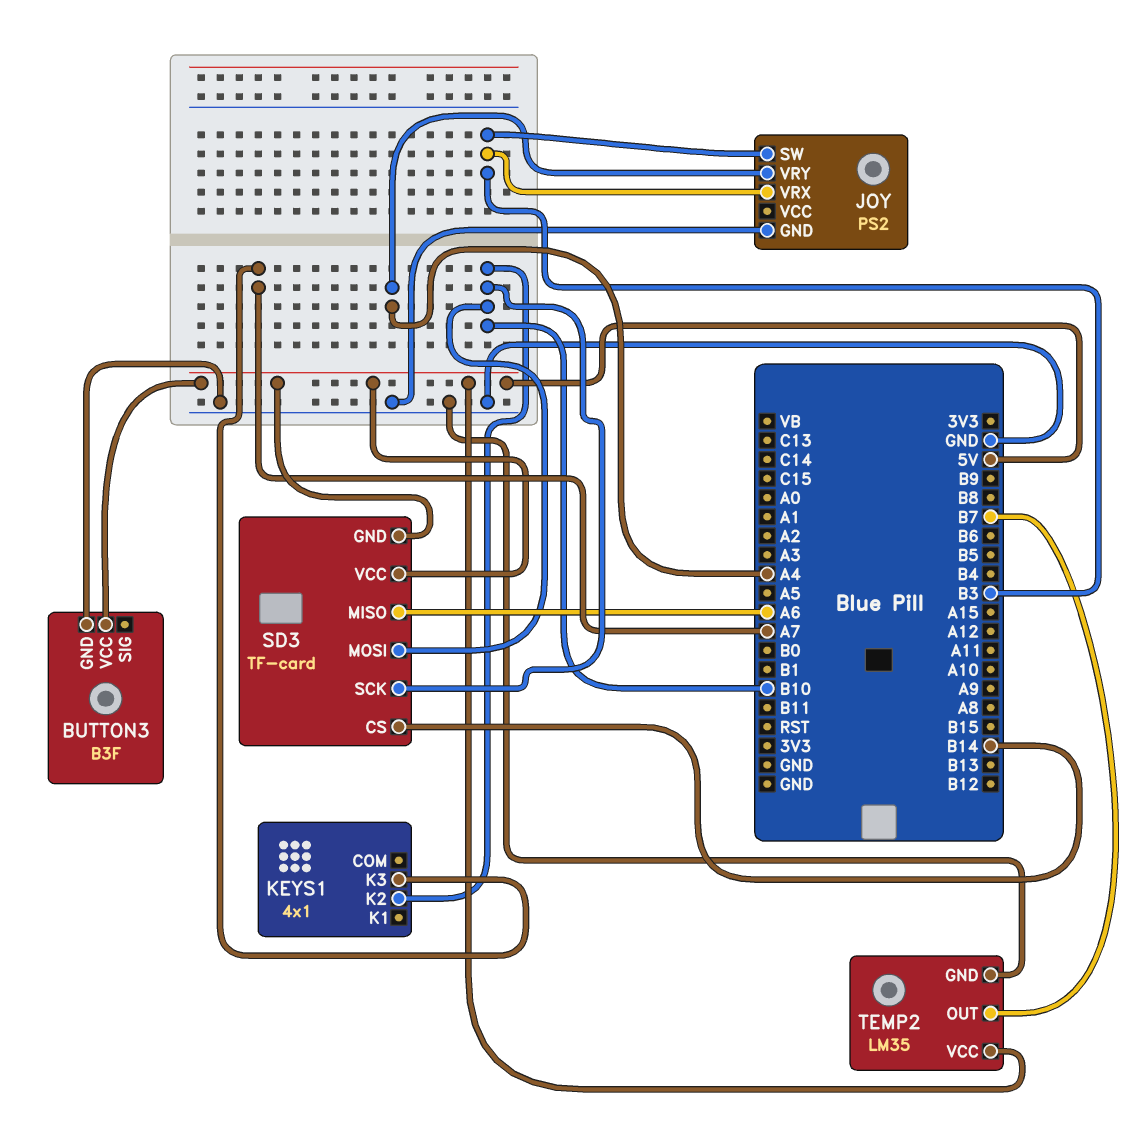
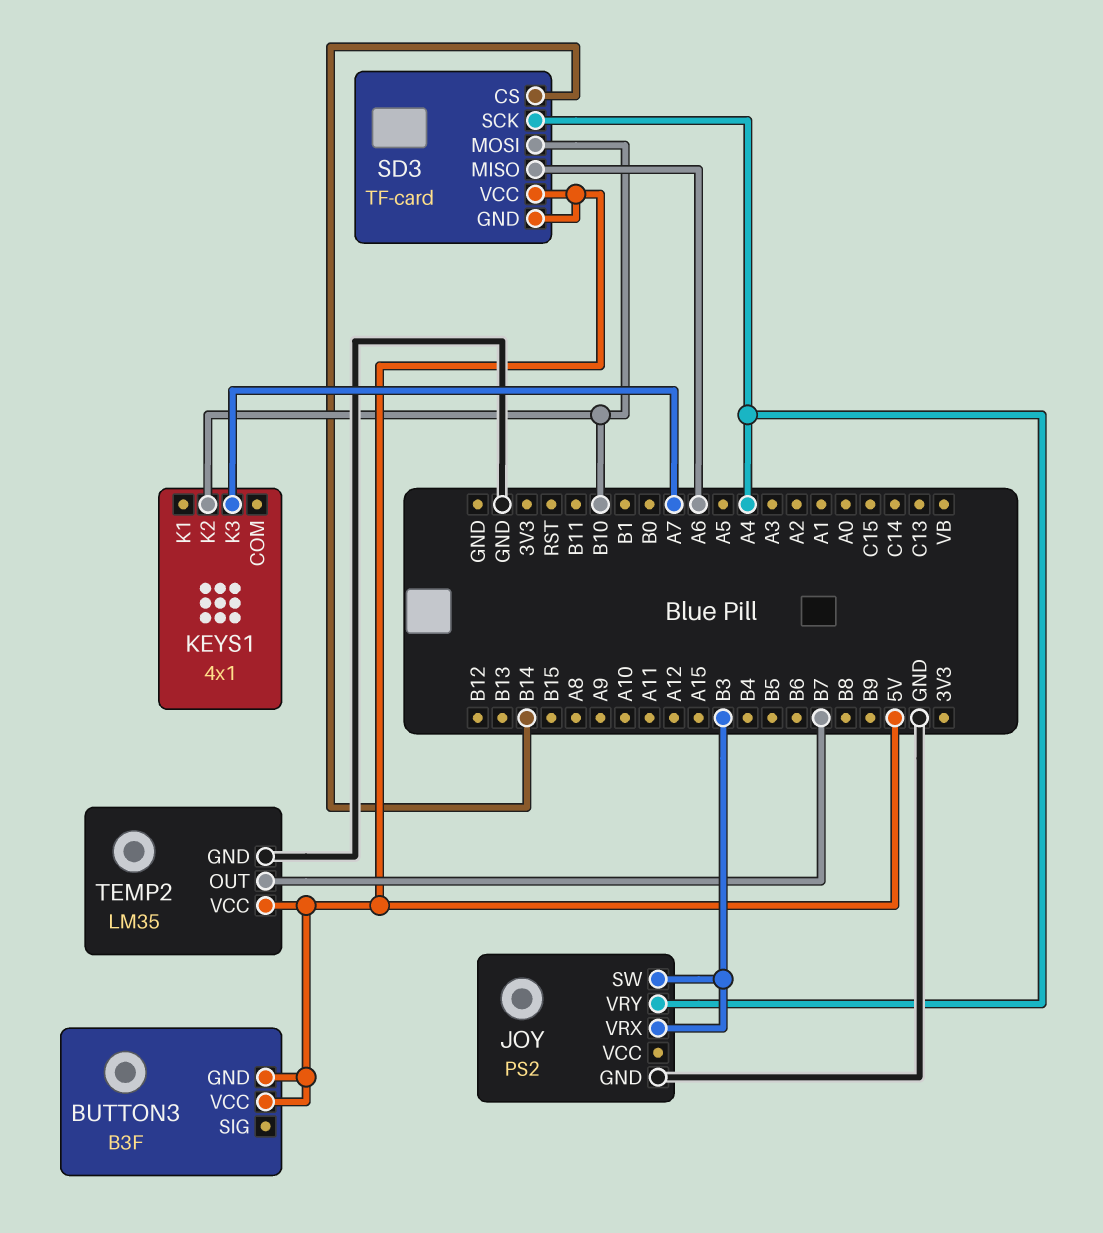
BUTTON3 pin GND: GND -> 5V
SD3 pin SCK: B10 -> A4

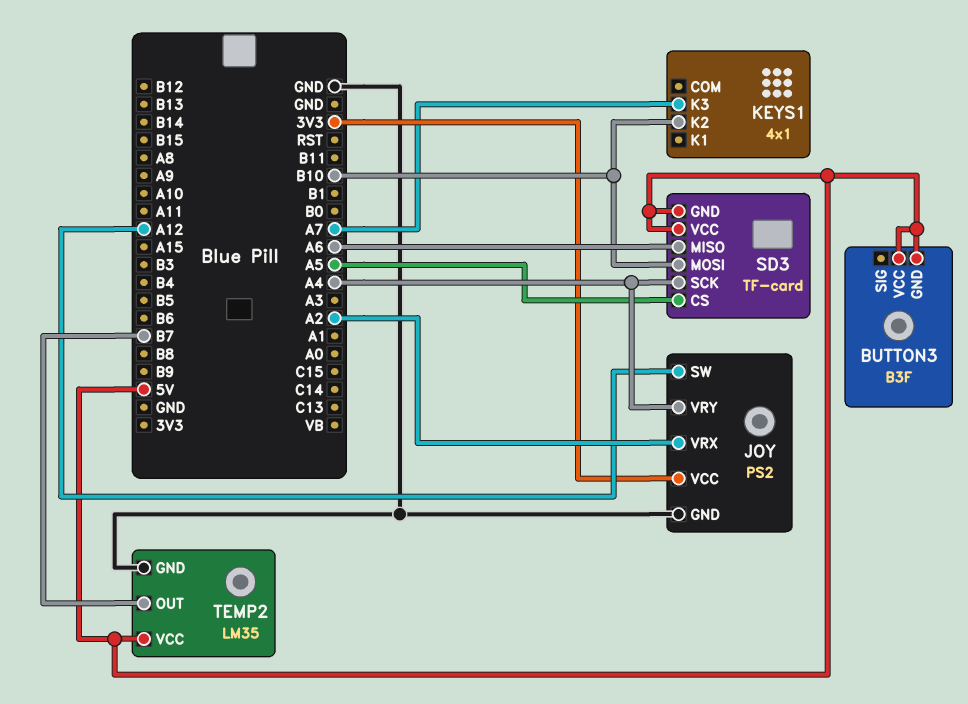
JOY pin SW: B3 -> A12
JOY pin VCC: none -> 3V3
JOY pin VRX: B3 -> A2
SD3 pin CS: B14 -> A5

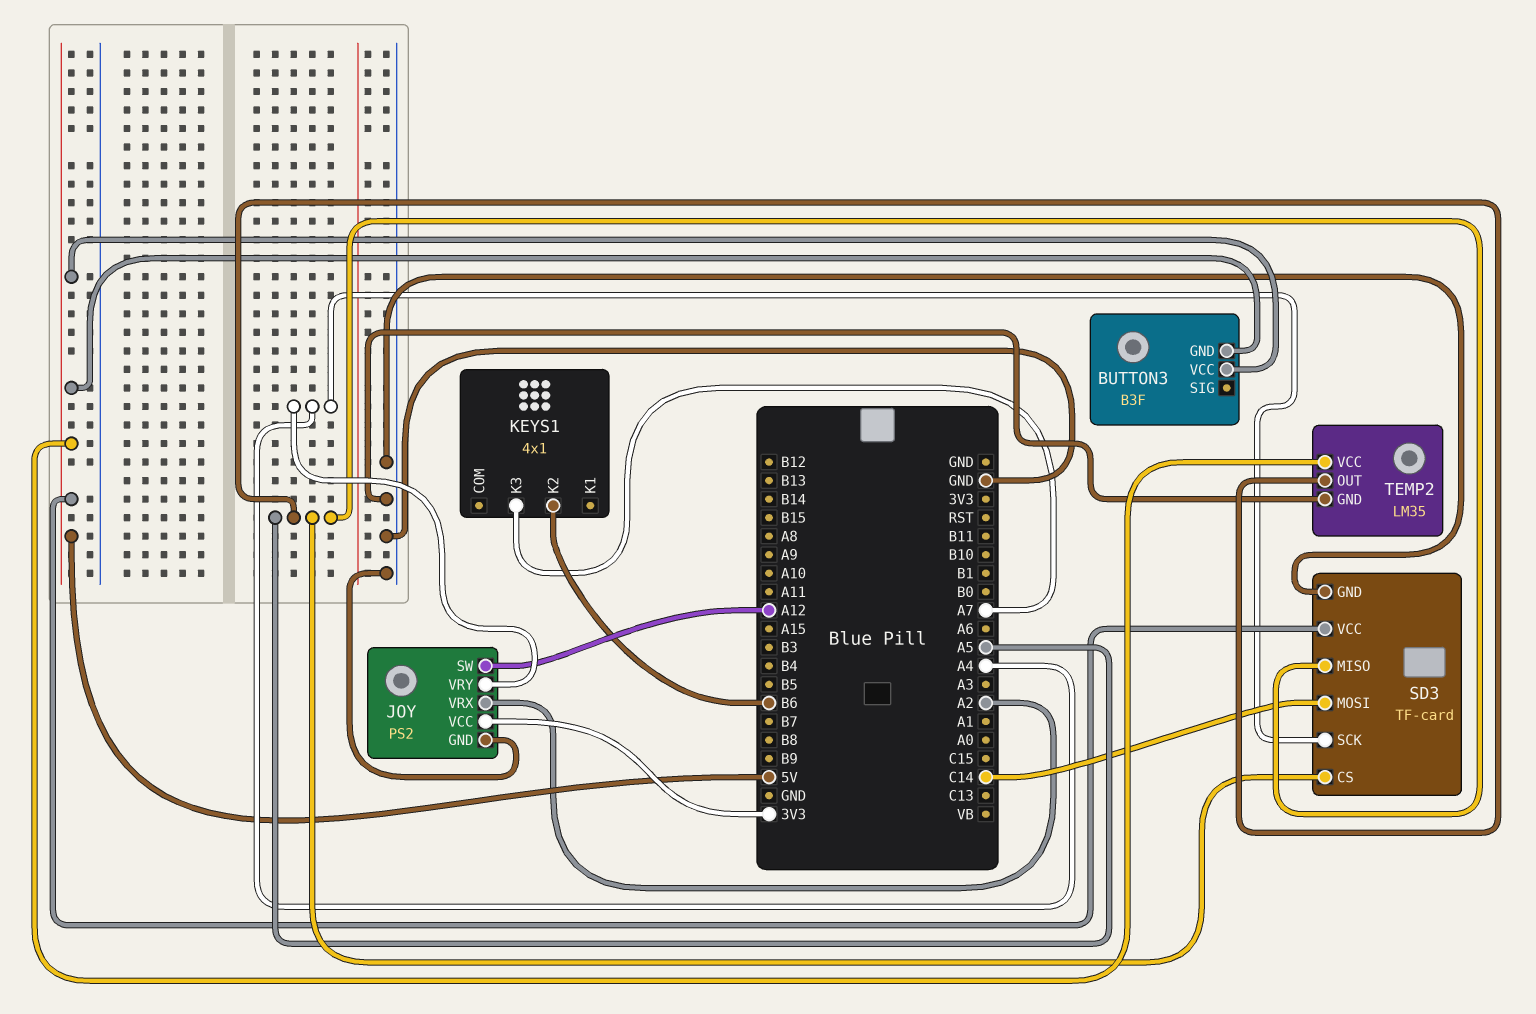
KEYS1 pin K2: B10 -> B6
SD3 pin GND: 5V -> GND
SD3 pin MISO: A6 -> A5
SD3 pin MOSI: B10 -> C14
TEMP2 pin OUT: B7 -> A5

